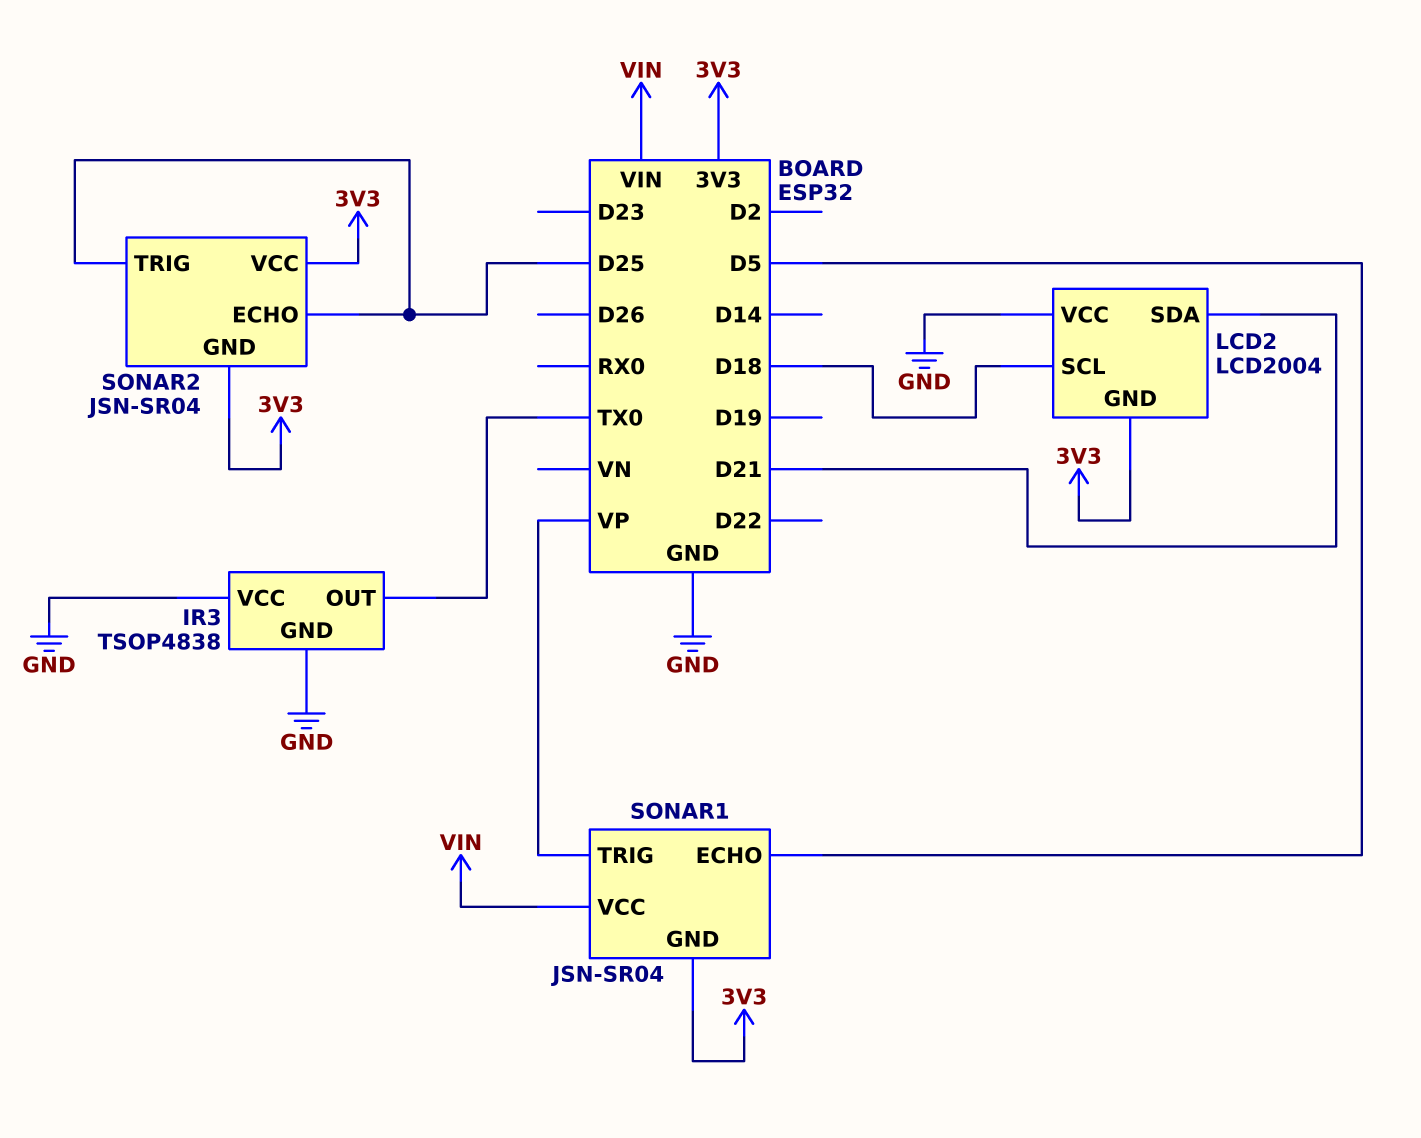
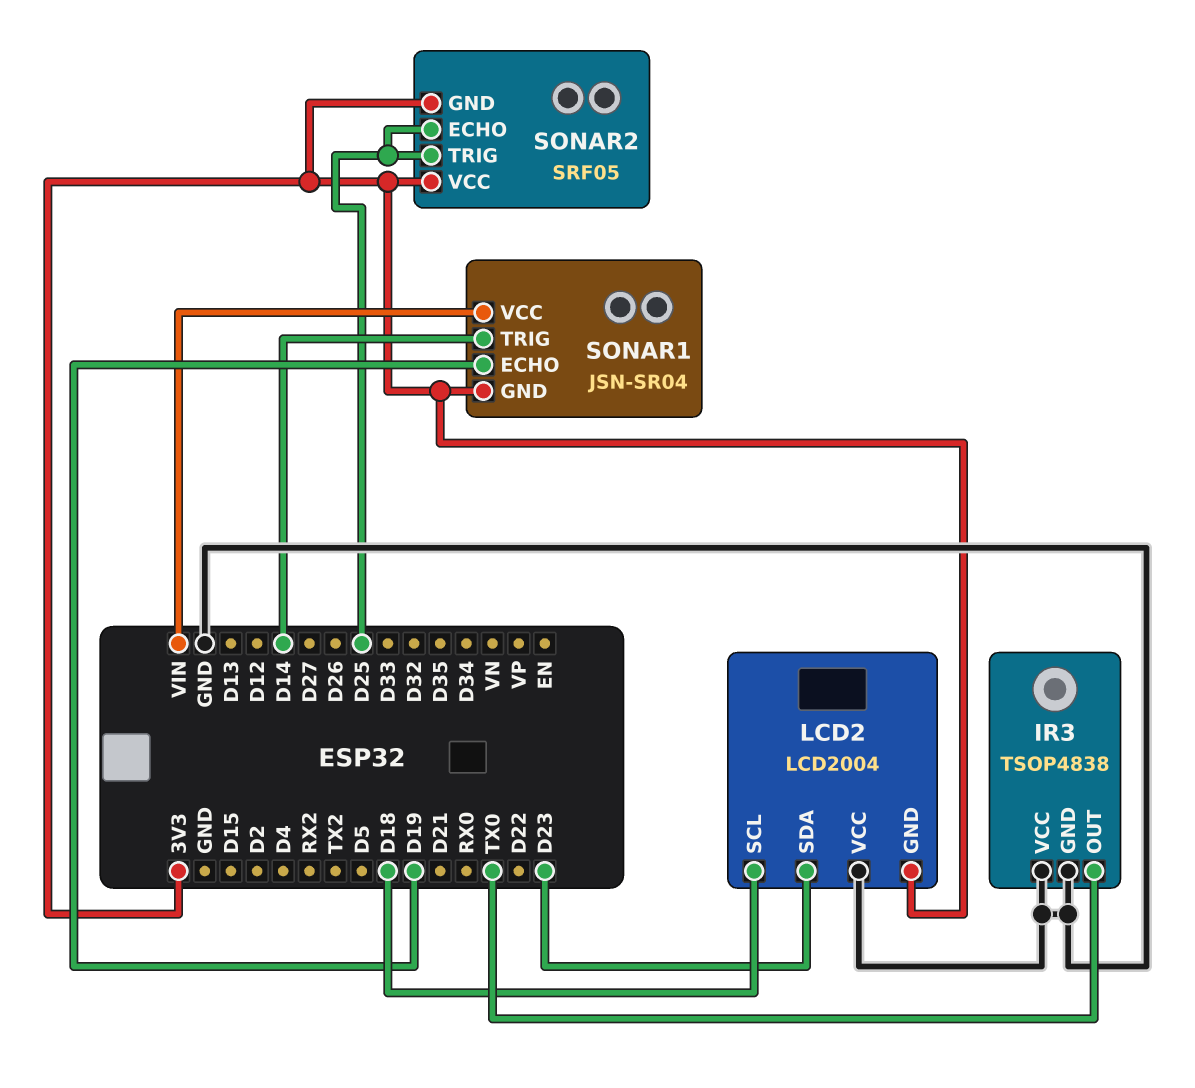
LCD2 pin SDA: D21 -> D23
SONAR1 pin ECHO: D5 -> D19
SONAR1 pin TRIG: VP -> D14
SONAR2: JSN-SR04 -> SRF05

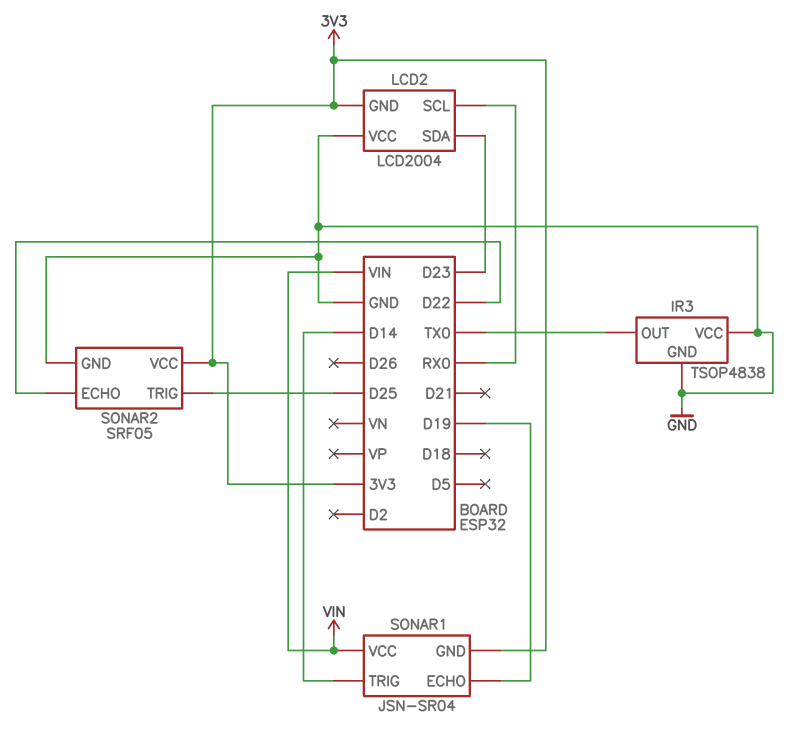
LCD2 pin SCL: D18 -> RX0
SONAR2 pin ECHO: D25 -> D22
SONAR2 pin GND: 3V3 -> GND

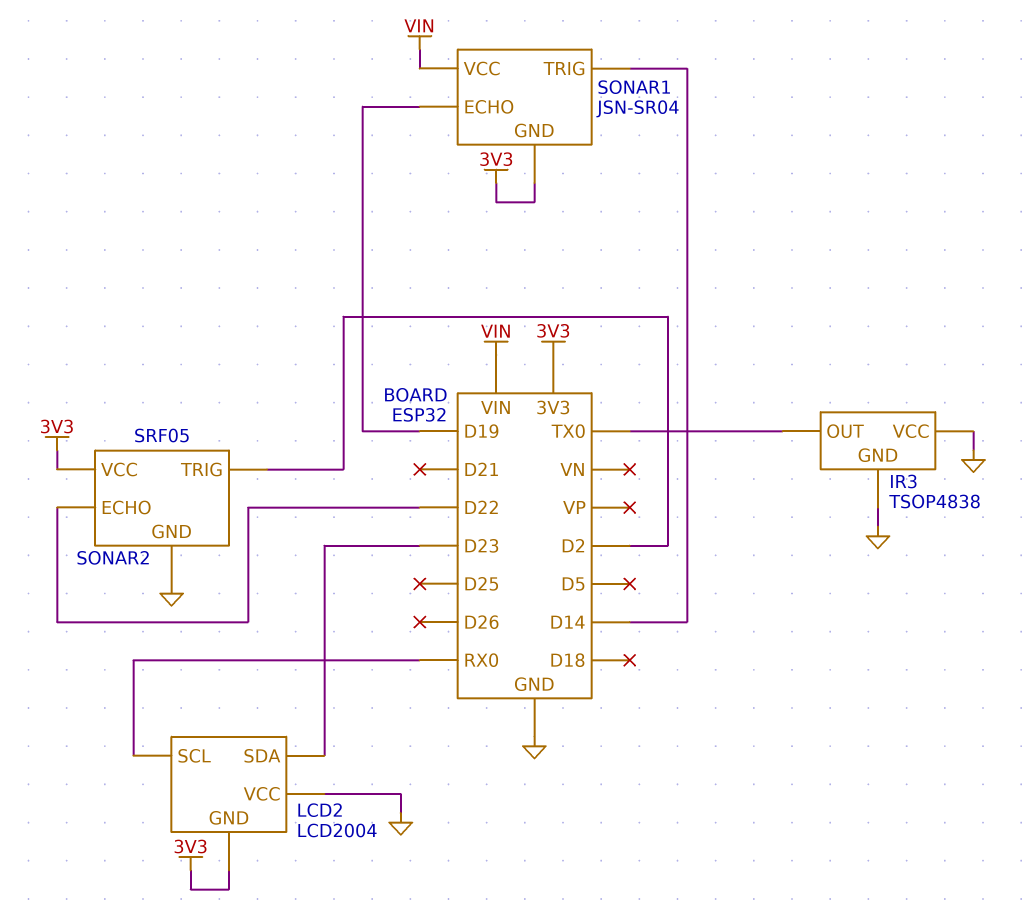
SONAR2 pin TRIG: D25 -> D2

